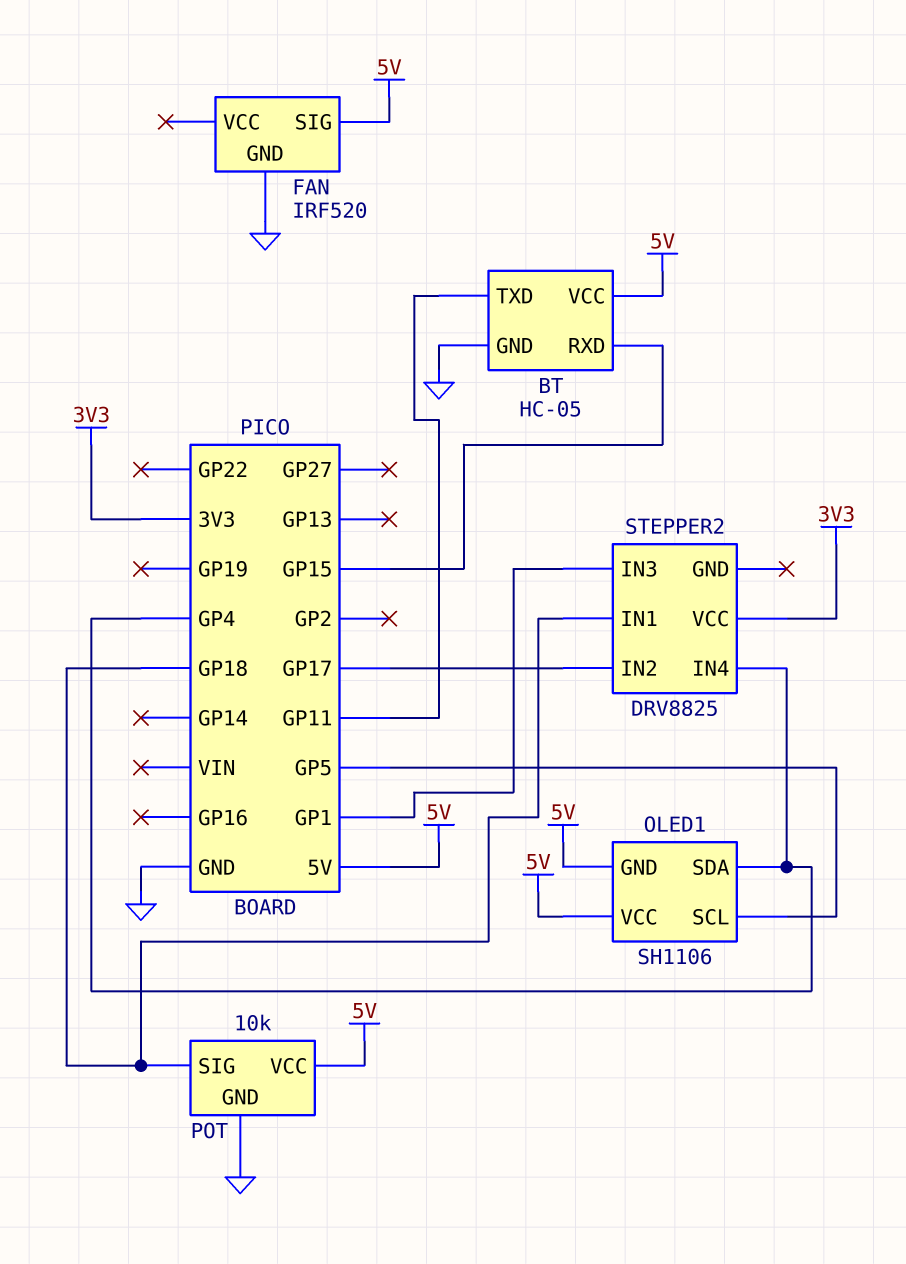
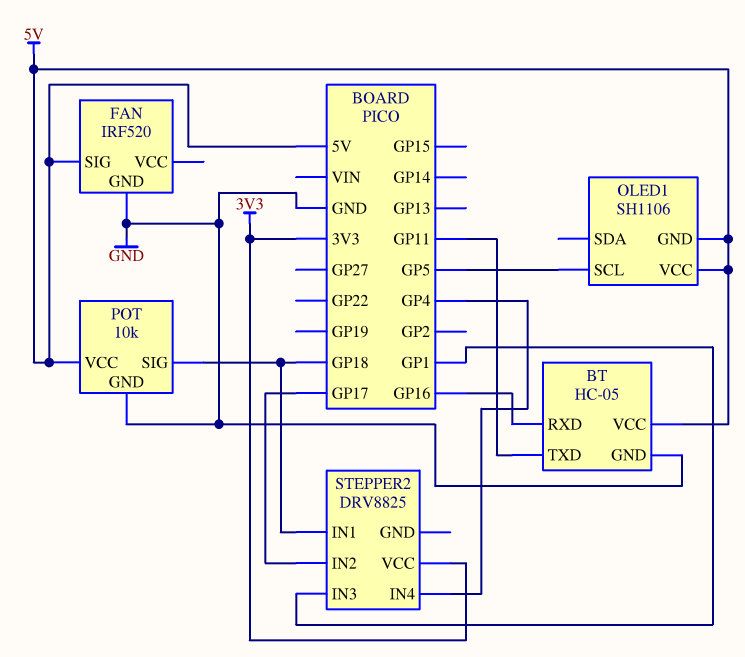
BT pin RXD: GP15 -> GP16
OLED1 pin SDA: GP4 -> none

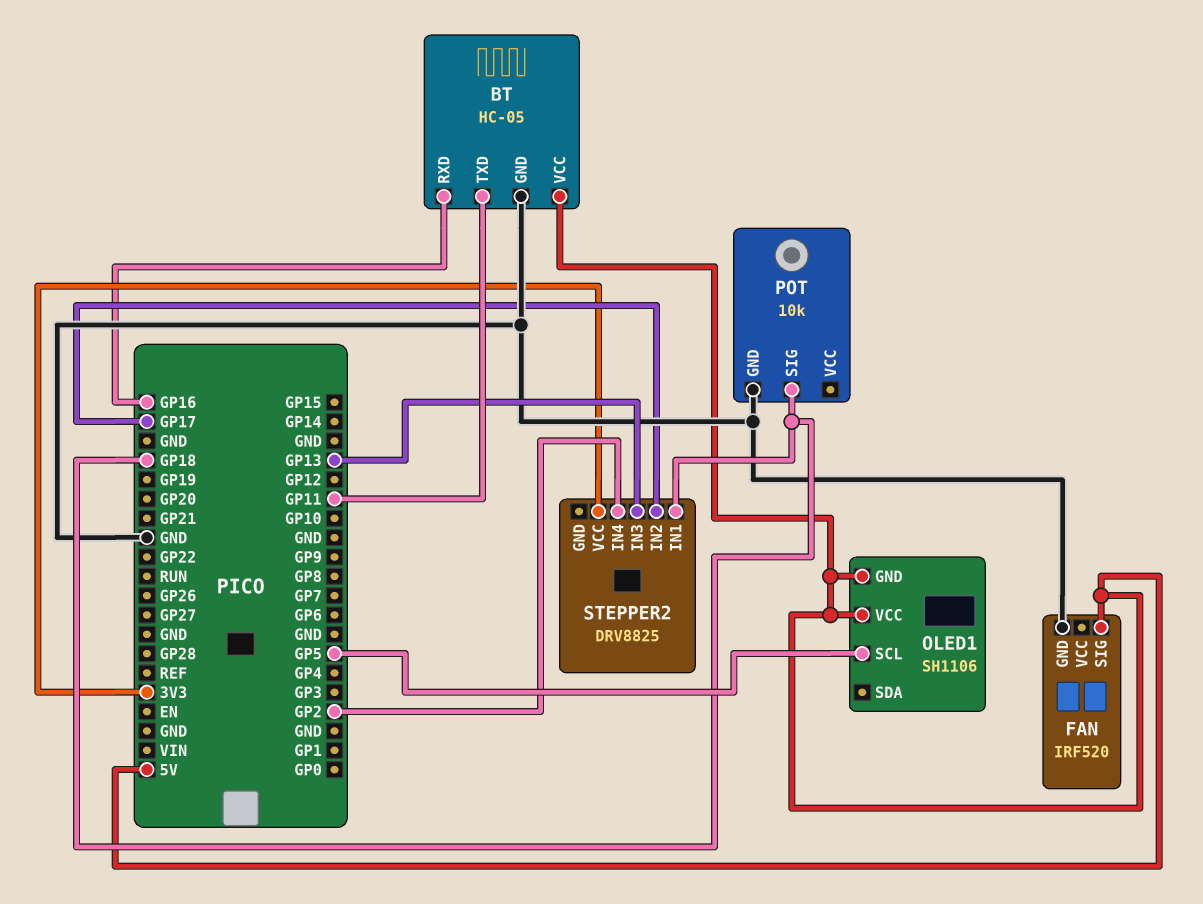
POT pin VCC: 5V -> none
STEPPER2 pin IN3: GP1 -> GP13
STEPPER2 pin IN4: GP4 -> GP2

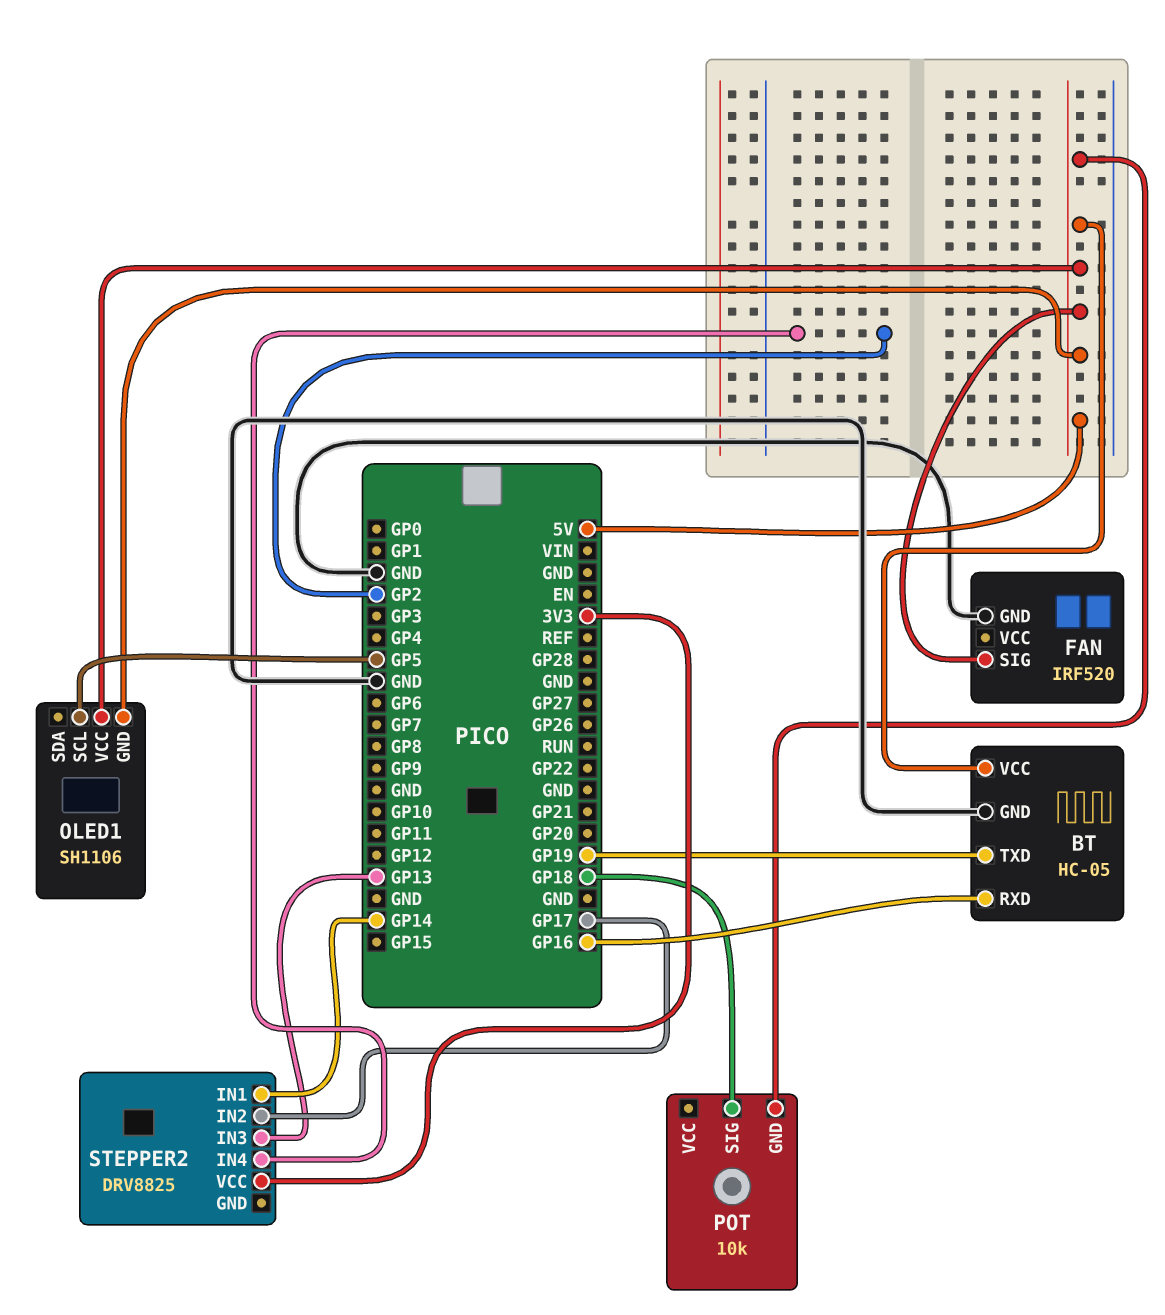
BT pin TXD: GP11 -> GP19
POT pin GND: GND -> 5V
STEPPER2 pin IN1: GP18 -> GP14

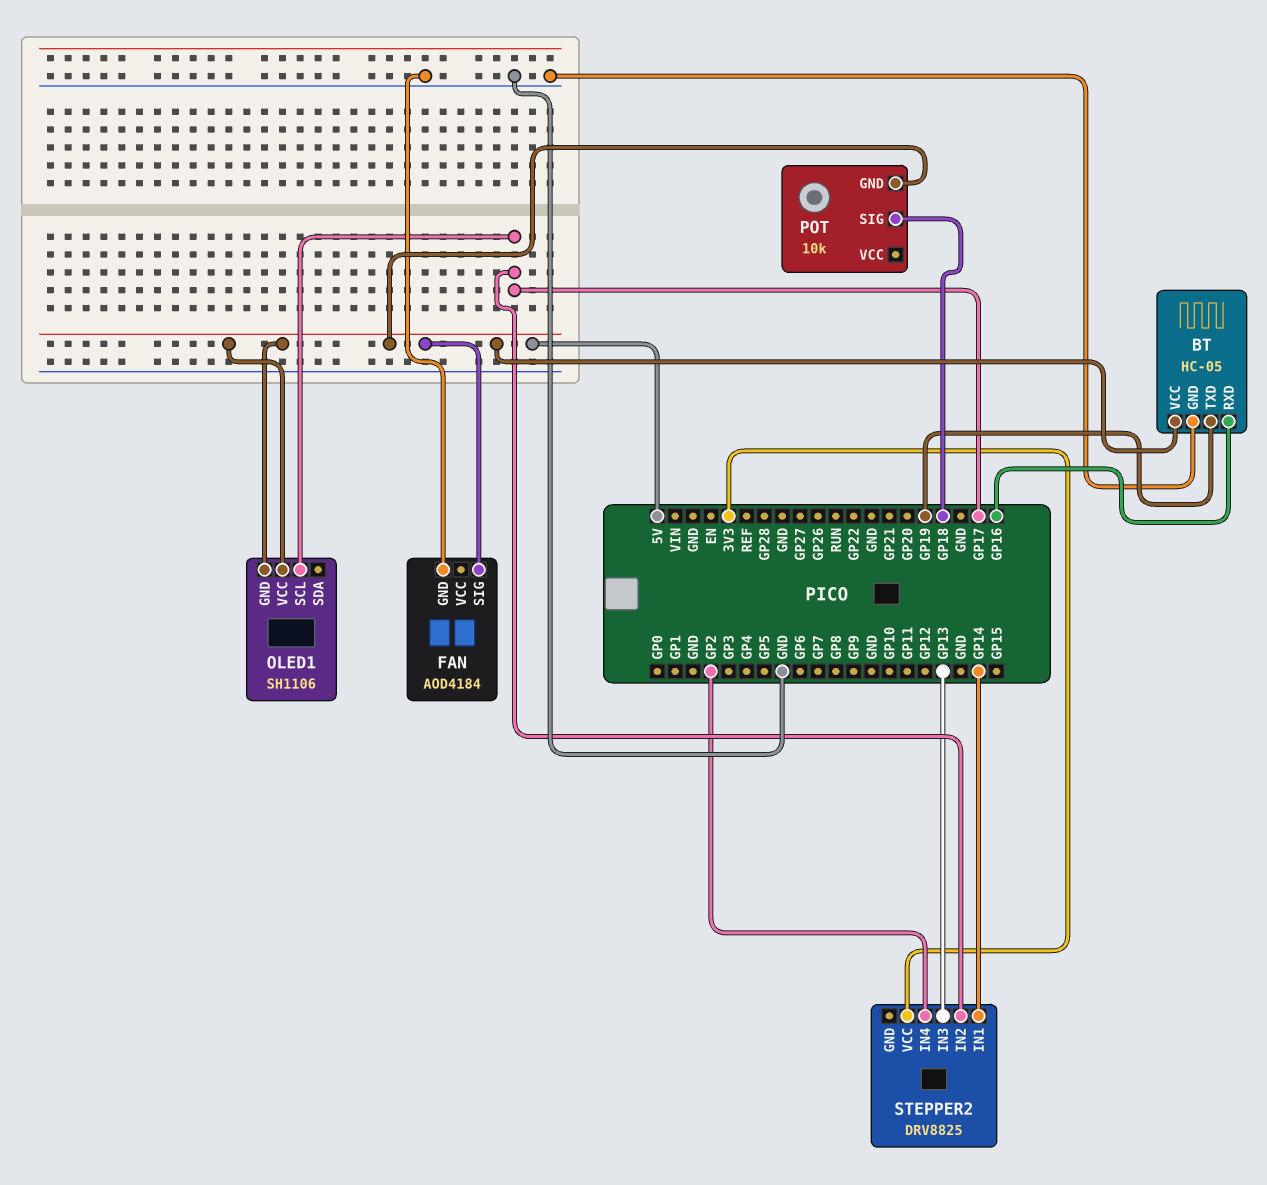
FAN: IRF520 -> AOD4184
OLED1 pin SCL: GP5 -> GP17

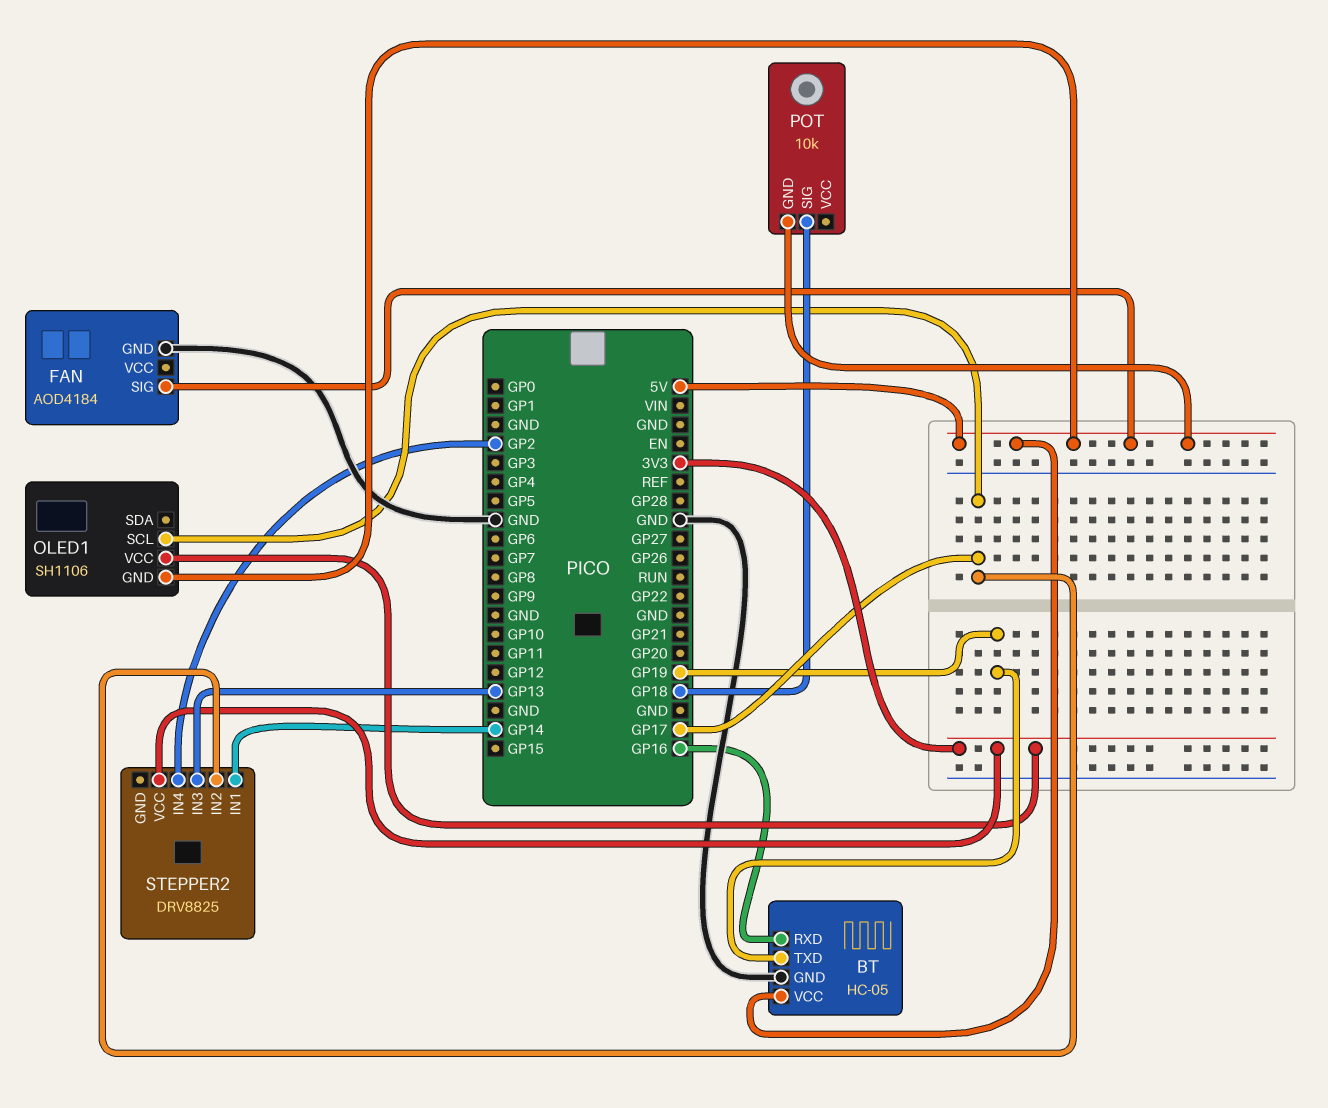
OLED1 pin VCC: 5V -> 3V3

